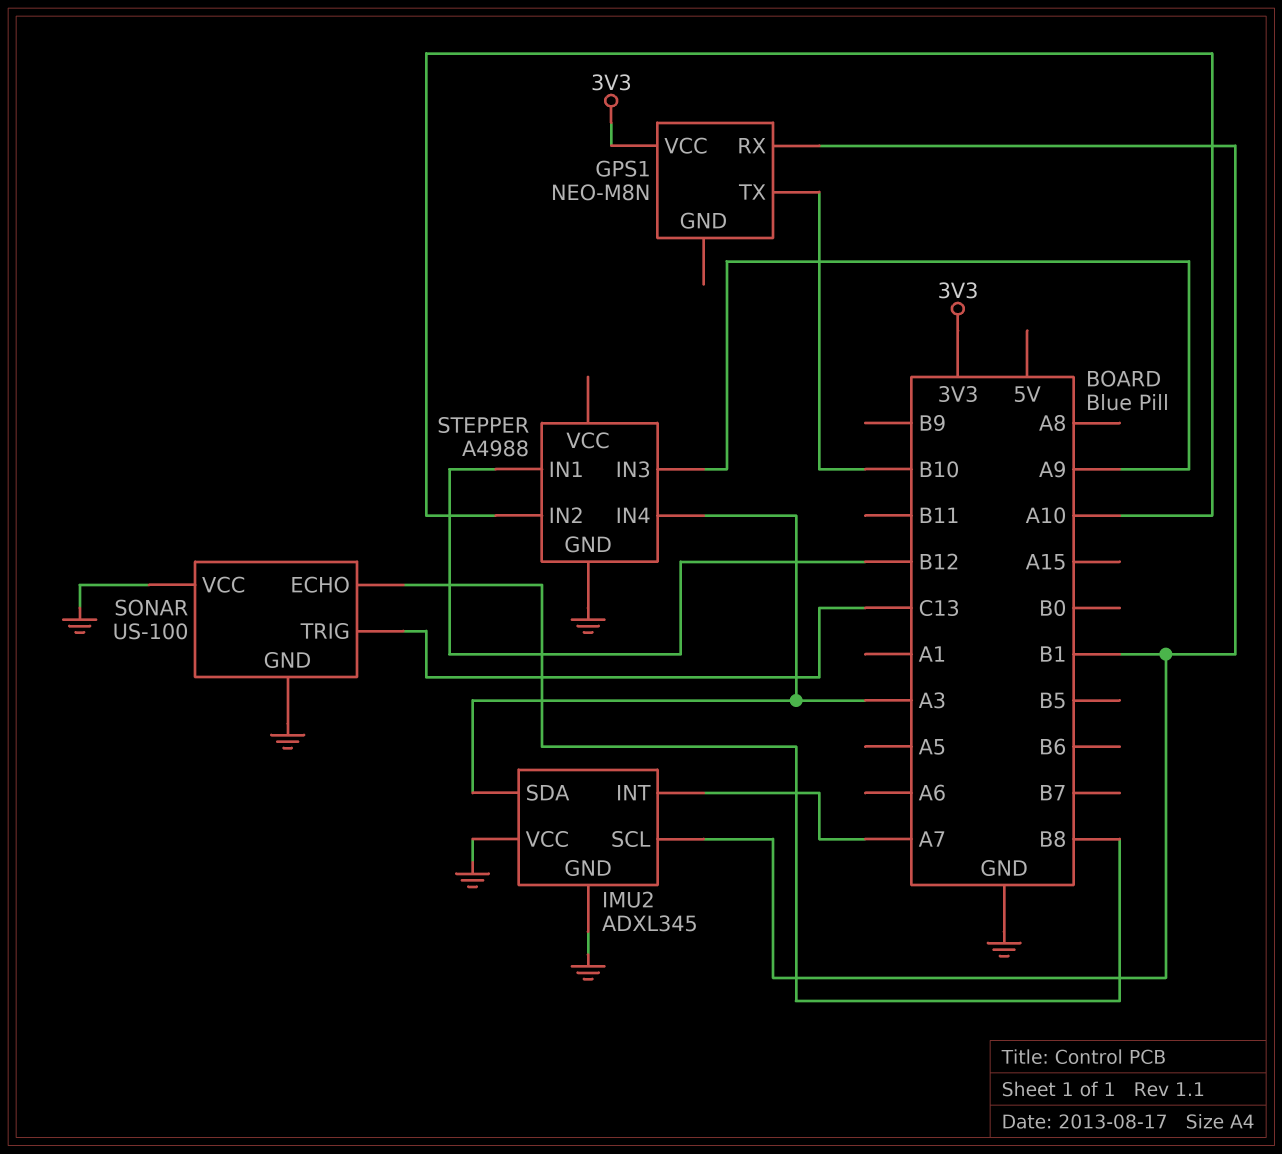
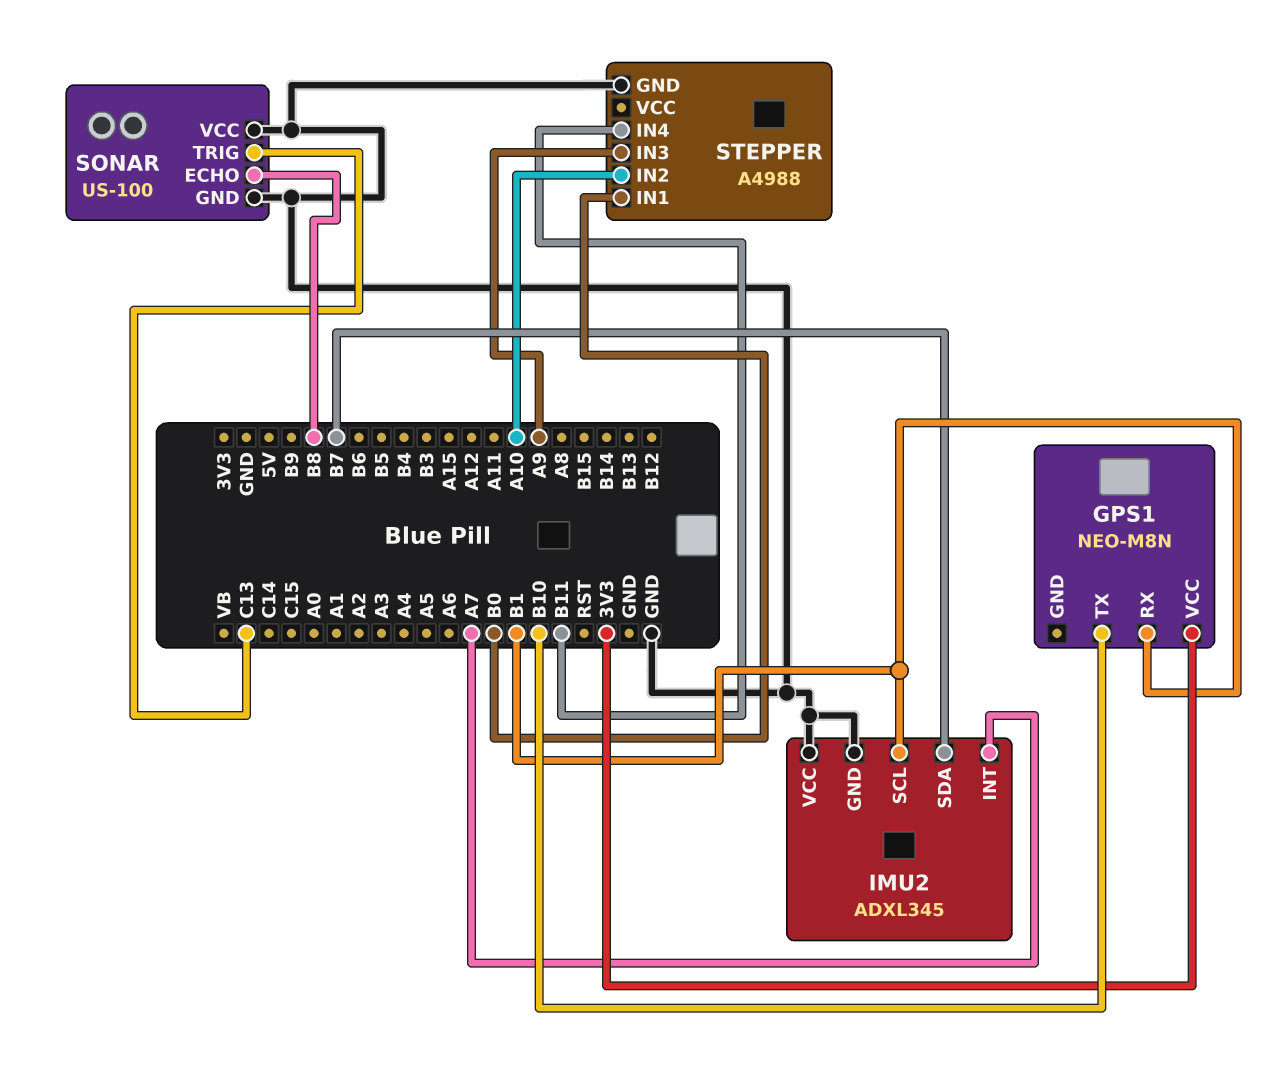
IMU2 pin SDA: A3 -> B7
STEPPER pin IN1: B12 -> B0
STEPPER pin IN4: A3 -> B11

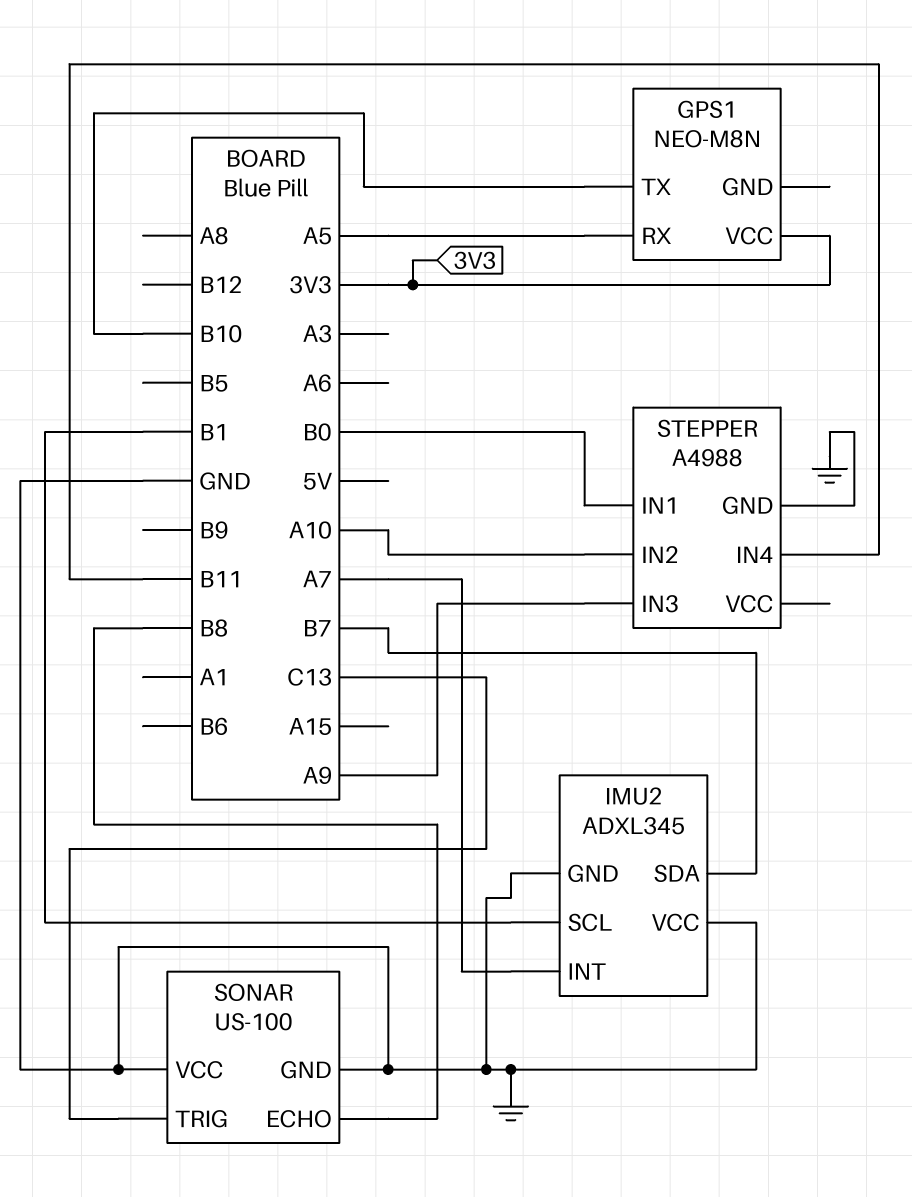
GPS1 pin RX: B1 -> A5

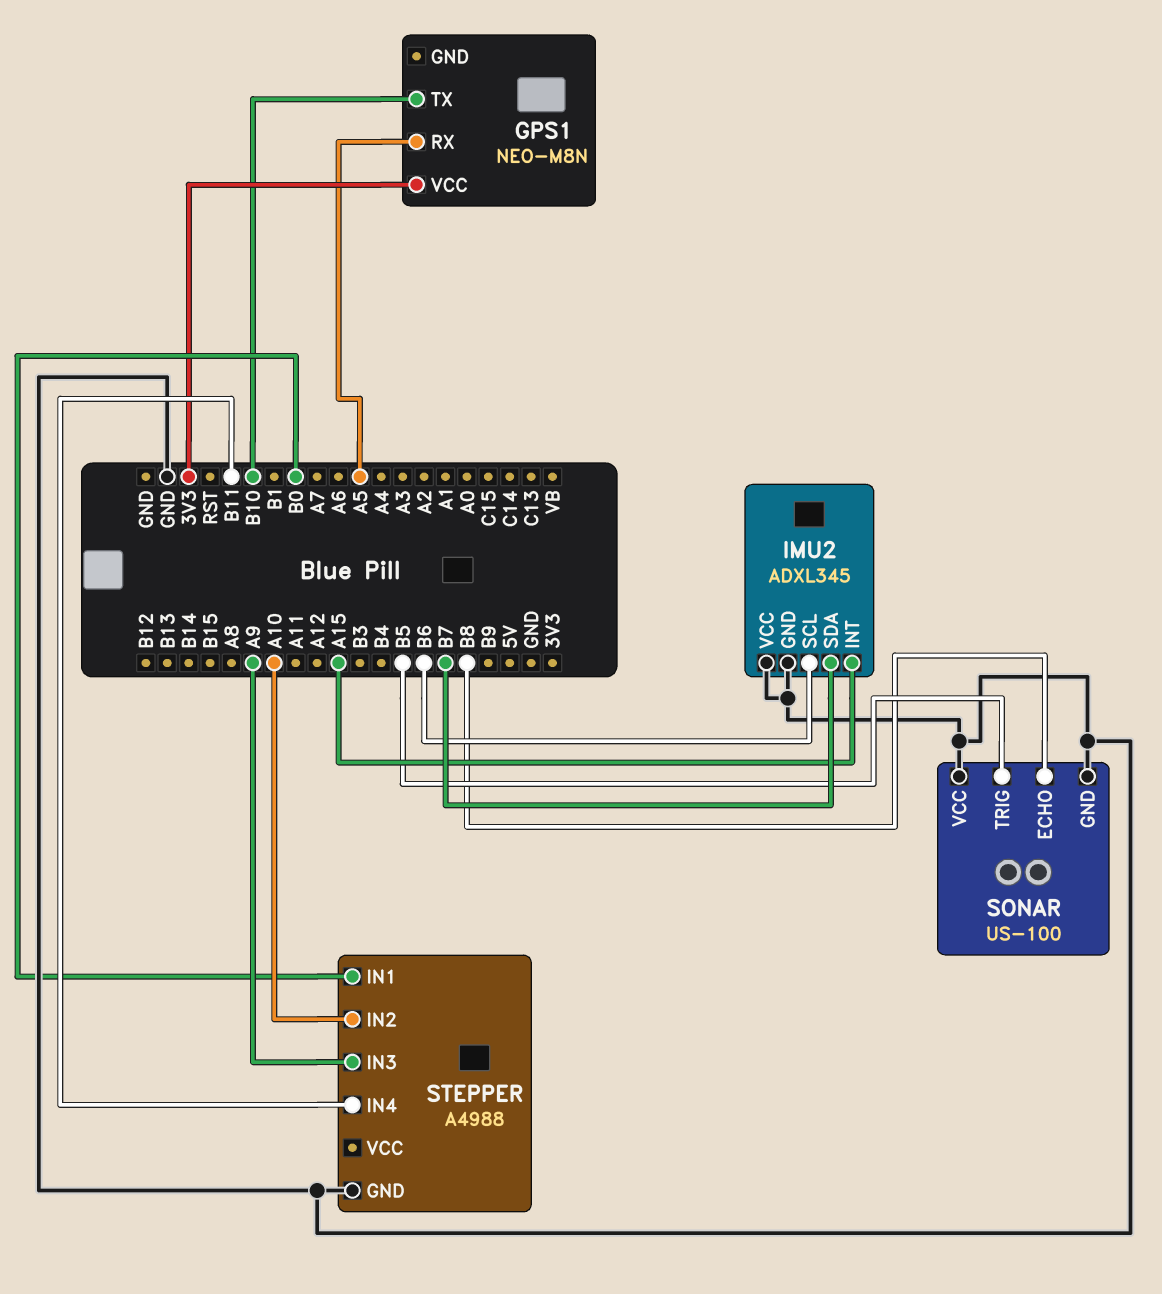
IMU2 pin INT: A7 -> A15
IMU2 pin SCL: B1 -> B6
SONAR pin TRIG: C13 -> B5

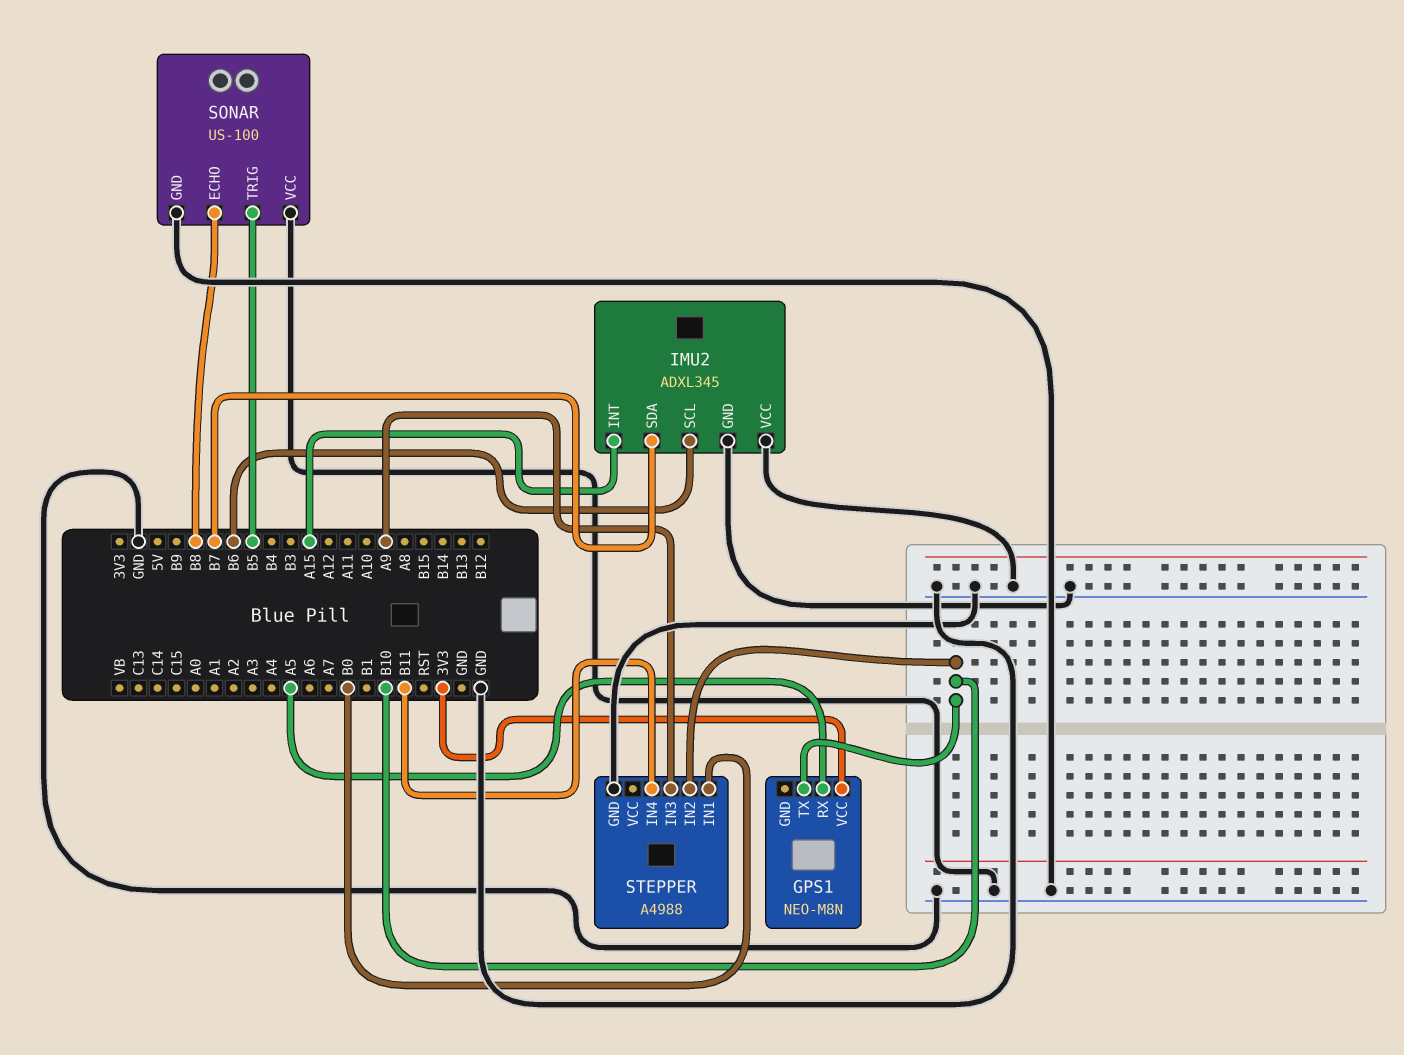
STEPPER pin IN2: A10 -> B10

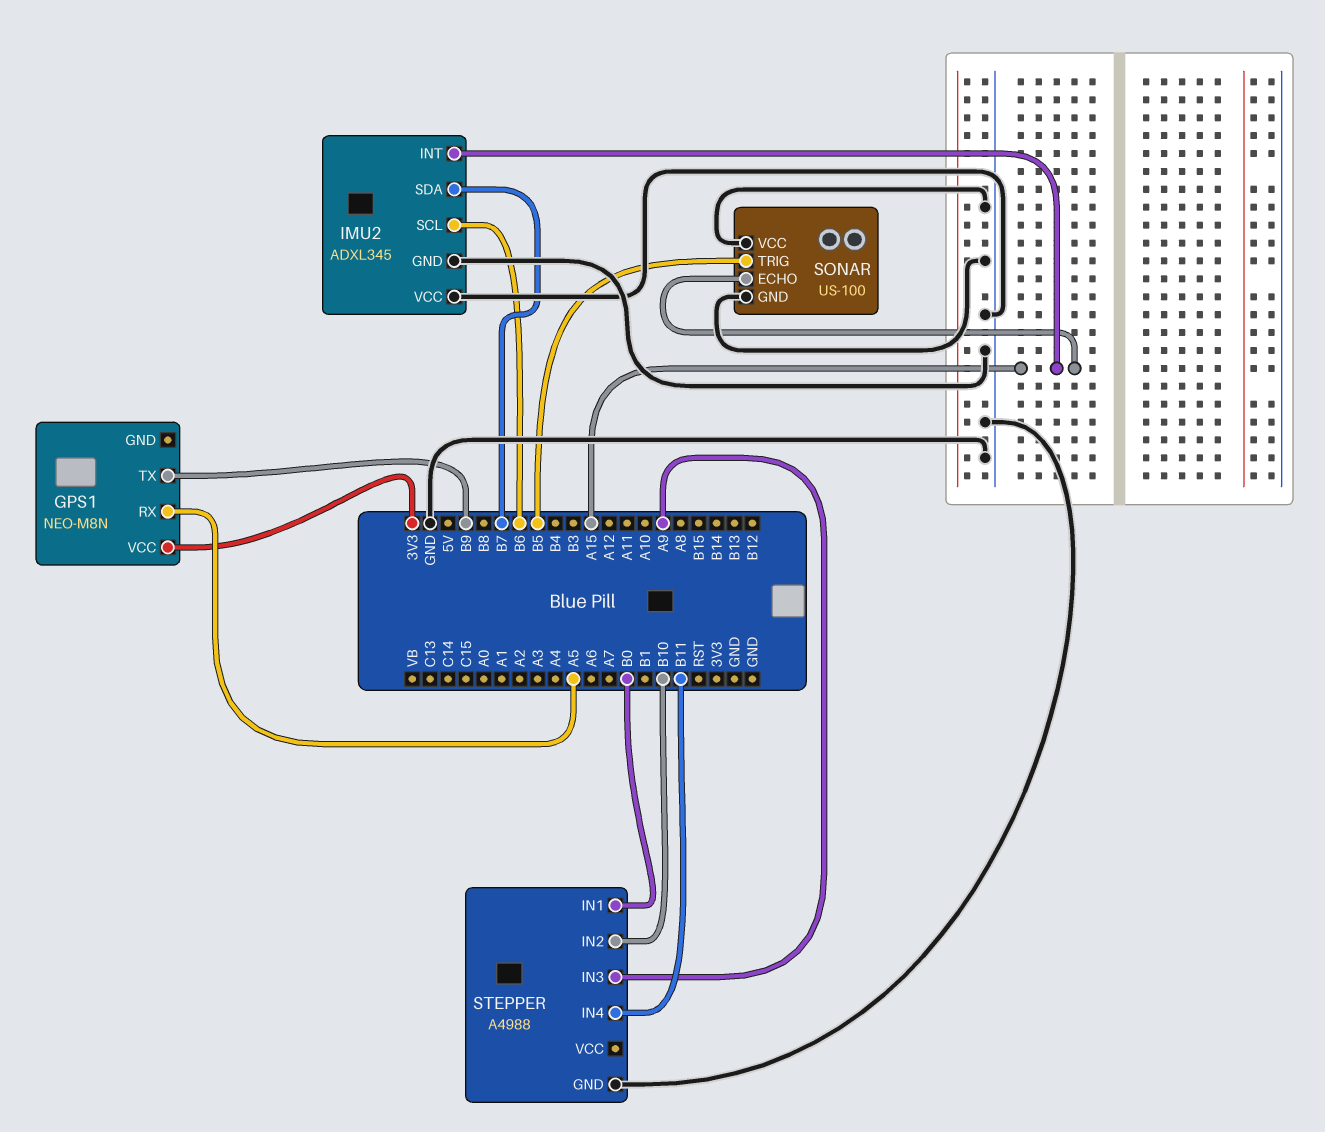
GPS1 pin TX: B10 -> B9
SONAR pin ECHO: B8 -> A15

